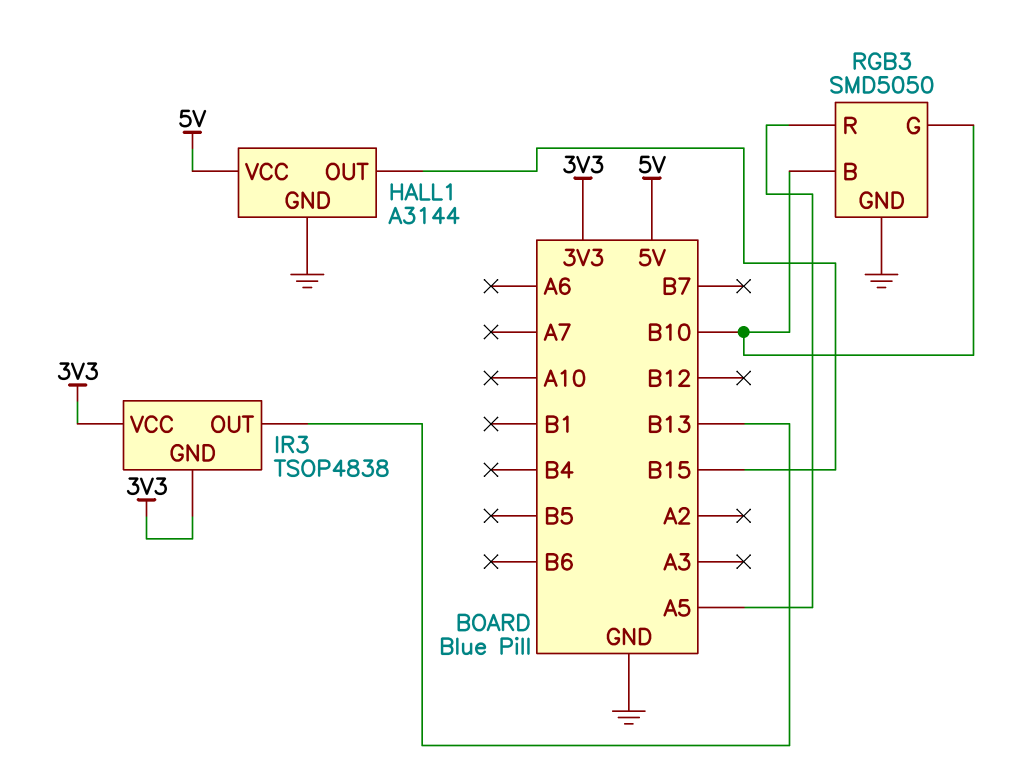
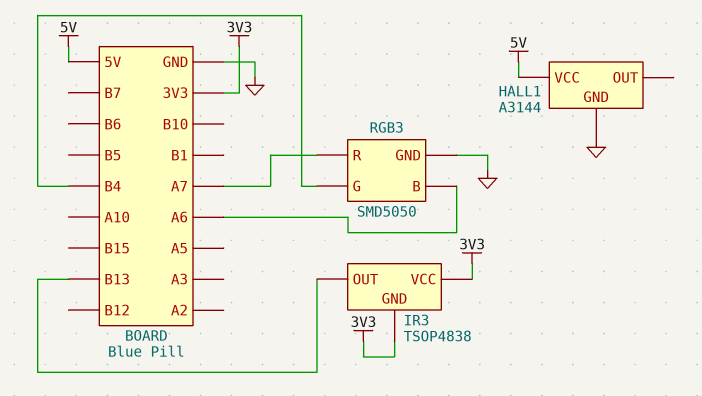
HALL1 pin OUT: B15 -> none
RGB3 pin B: B10 -> A6
RGB3 pin G: B10 -> B4
RGB3 pin R: A5 -> A7

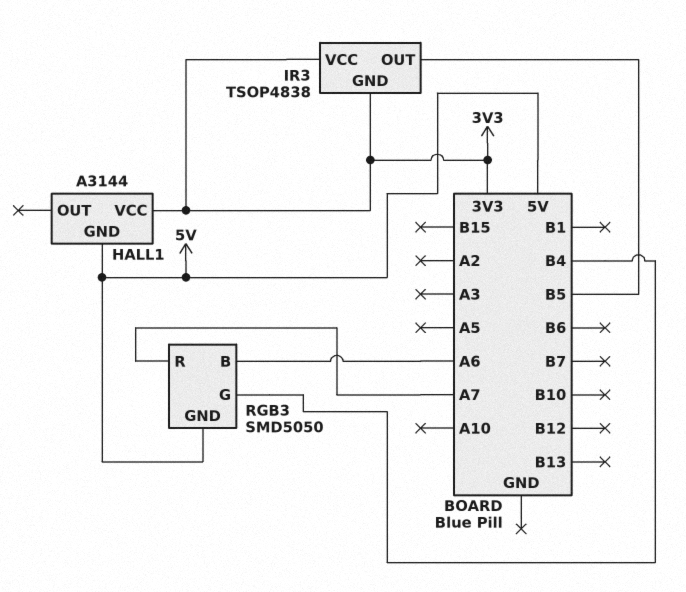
HALL1 pin GND: GND -> 5V
HALL1 pin VCC: 5V -> 3V3
IR3 pin OUT: B13 -> B5
RGB3 pin GND: GND -> 5V

